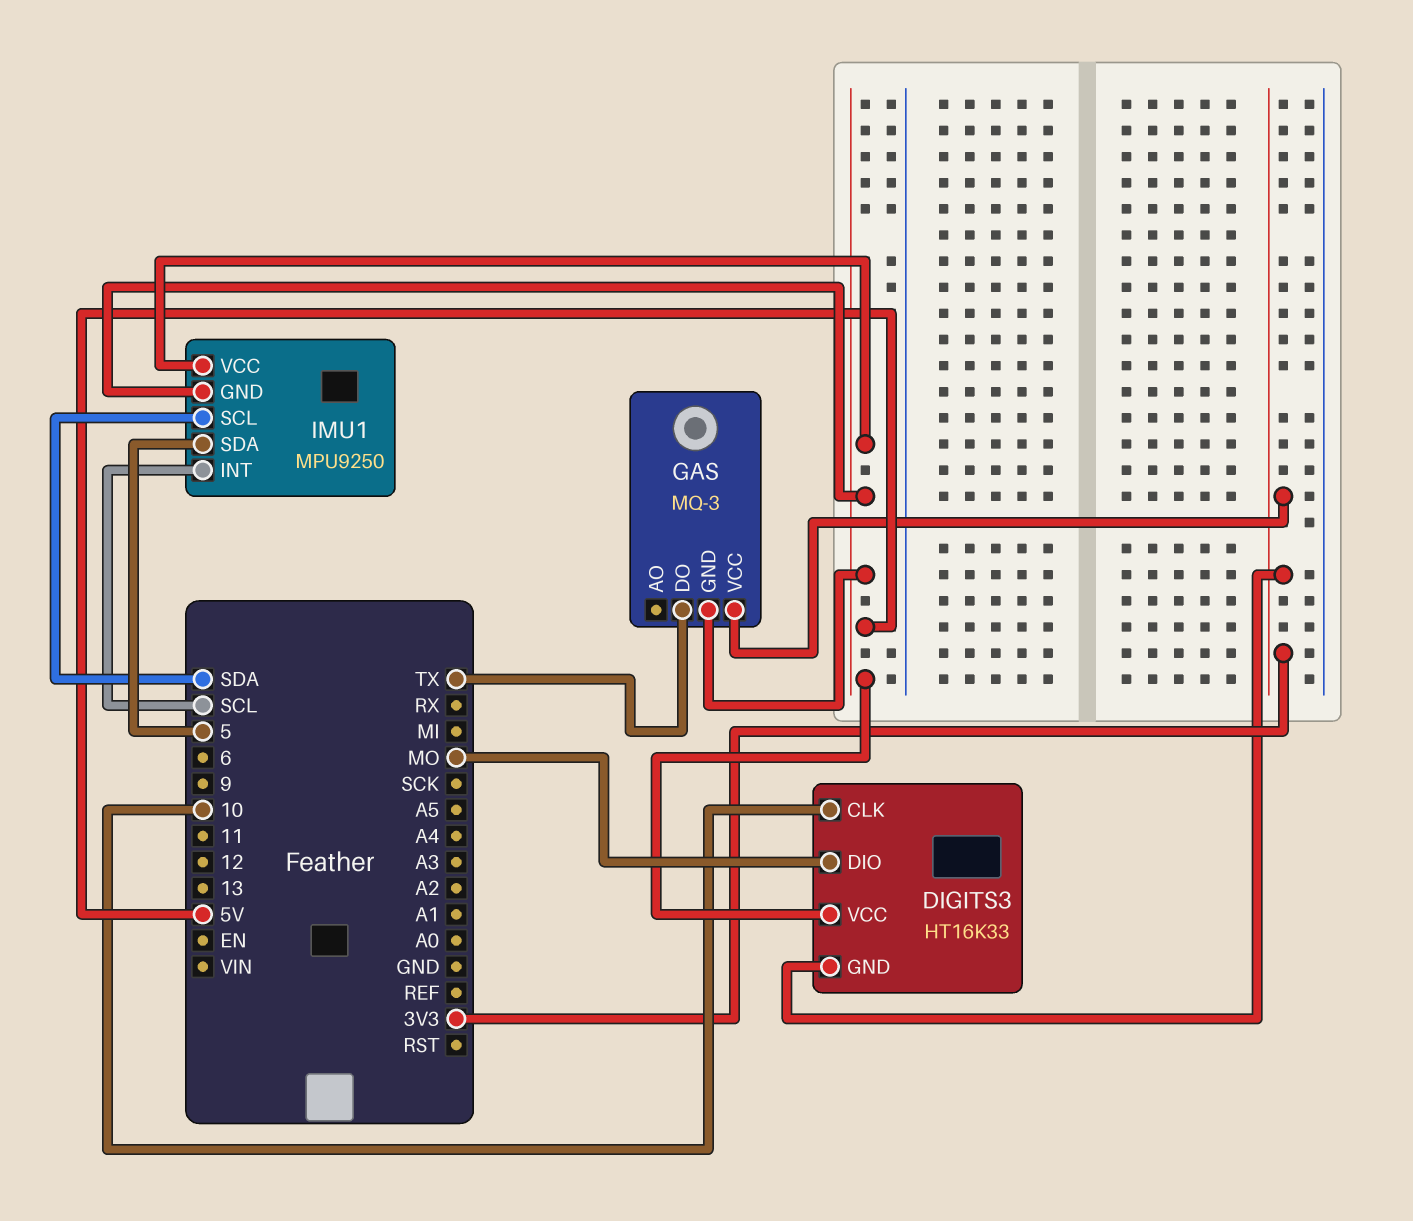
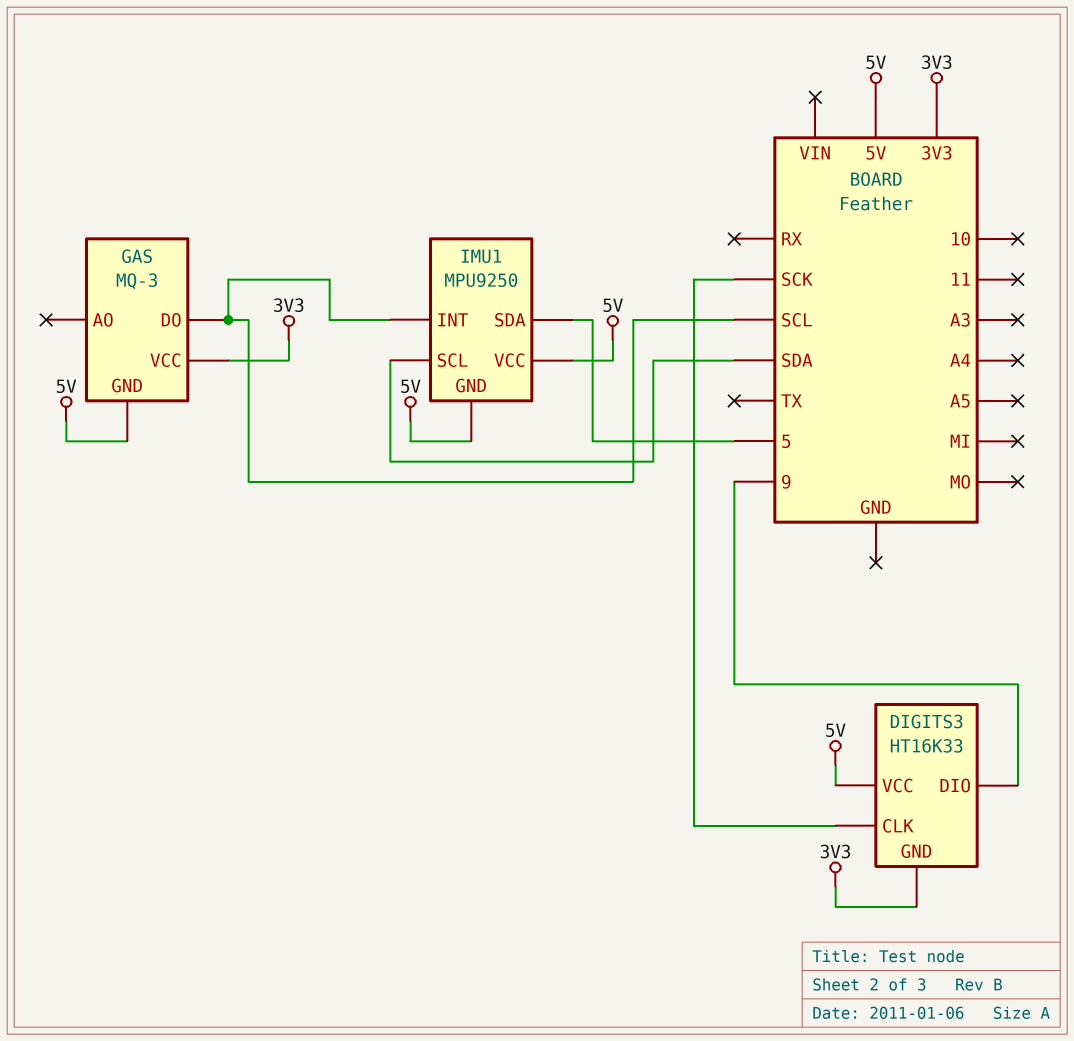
DIGITS3 pin CLK: 10 -> SCK
DIGITS3 pin DIO: MO -> 9
GAS pin DO: TX -> SCL

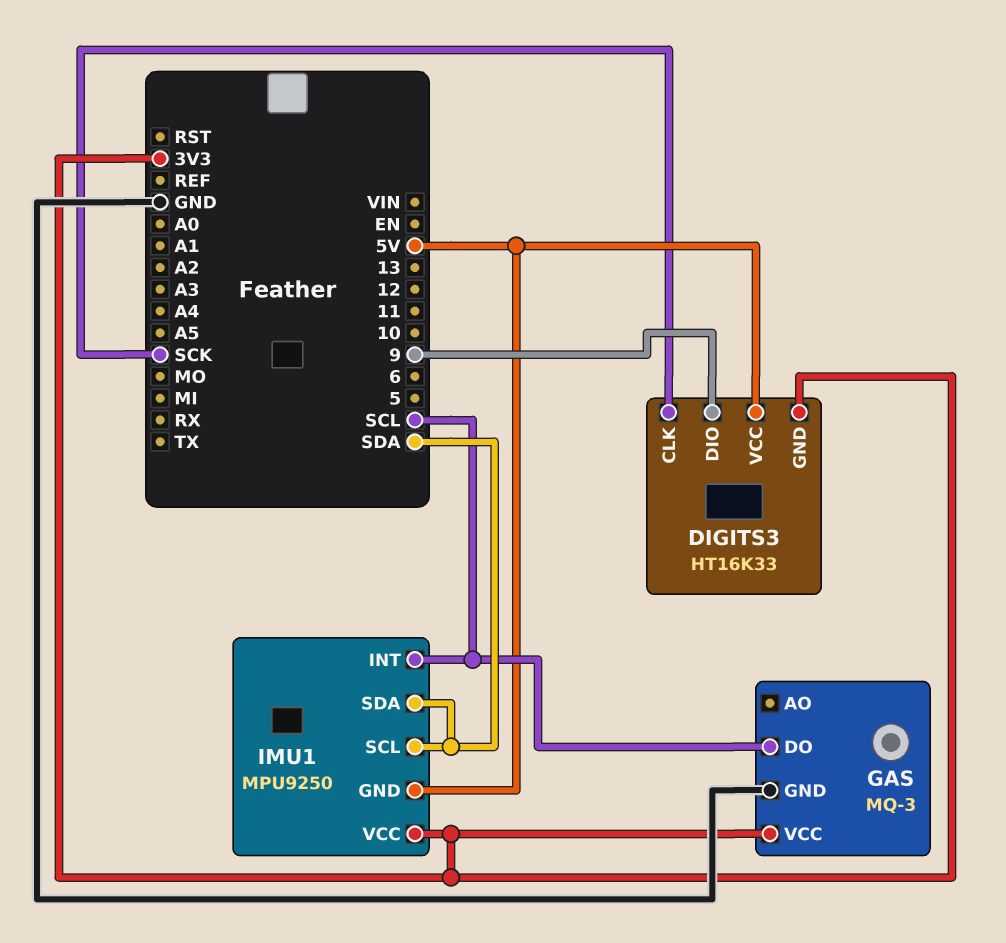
GAS pin GND: 5V -> GND
IMU1 pin SDA: 5 -> SDA
IMU1 pin VCC: 5V -> 3V3

